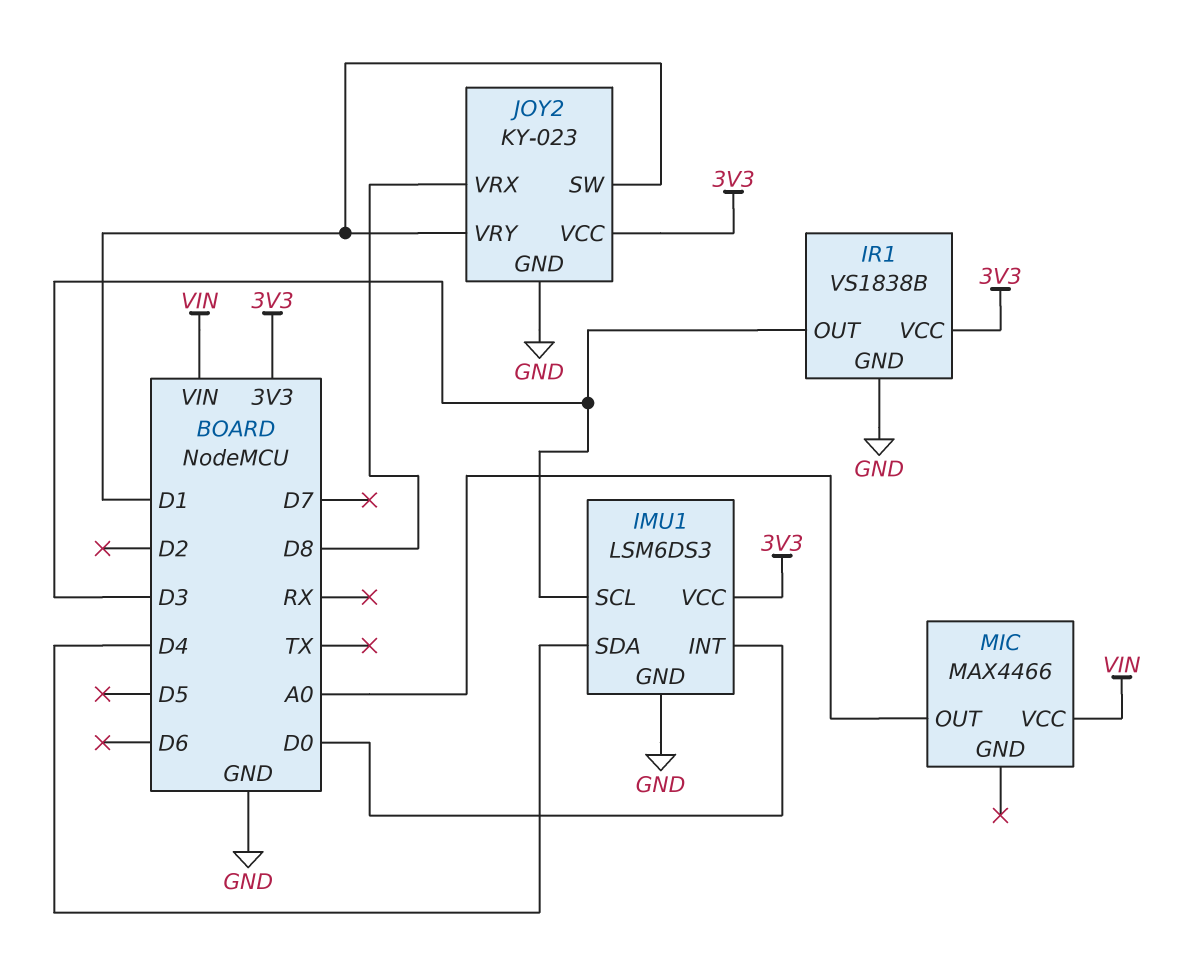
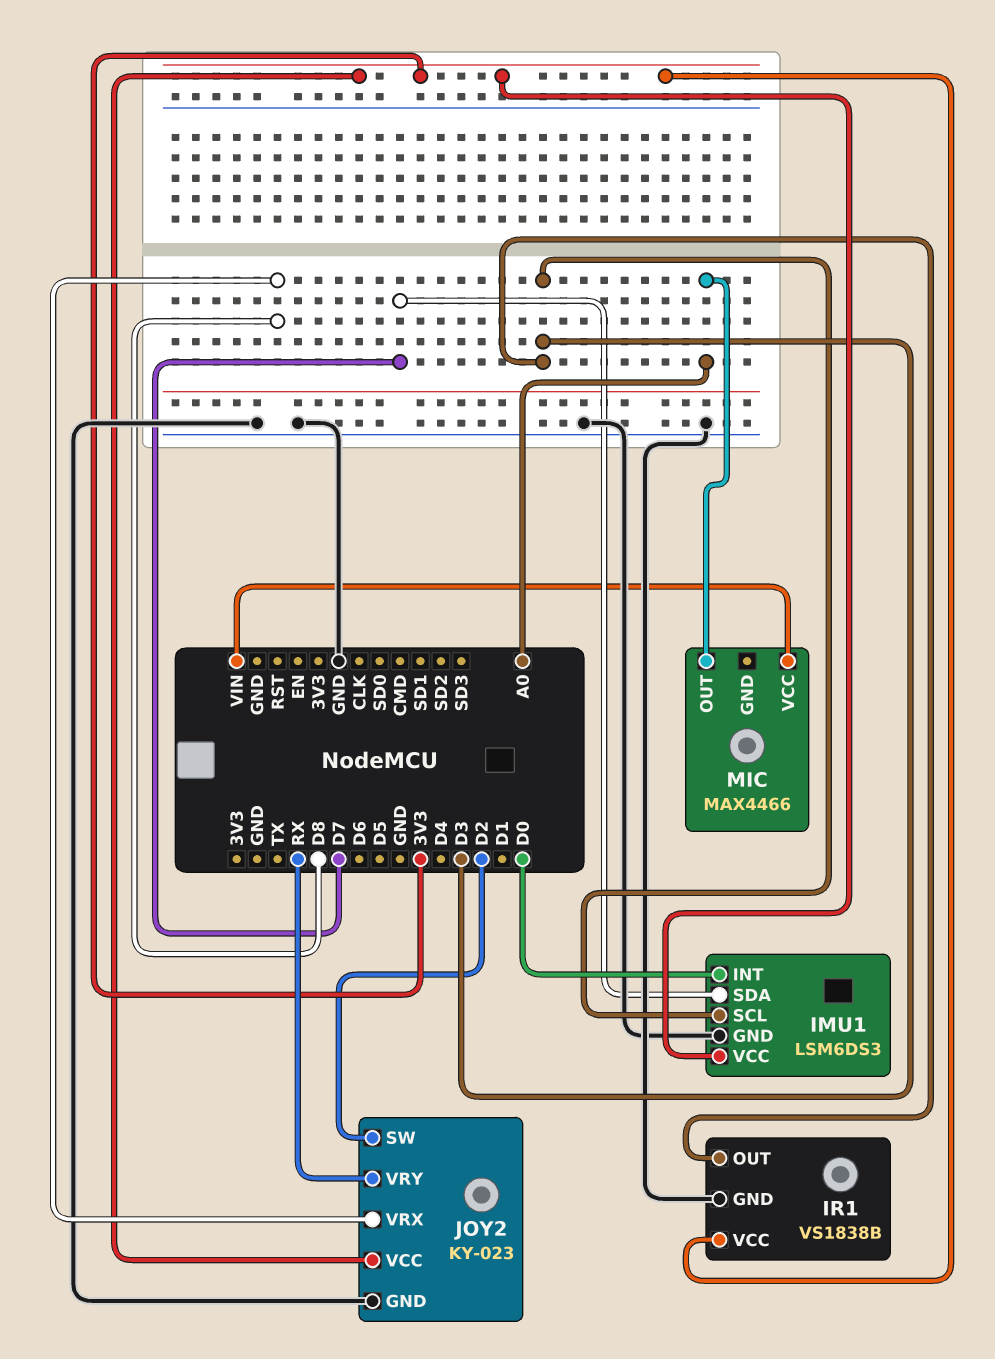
IMU1 pin SDA: D4 -> D7
JOY2 pin SW: D1 -> D2
JOY2 pin VRY: D1 -> RX

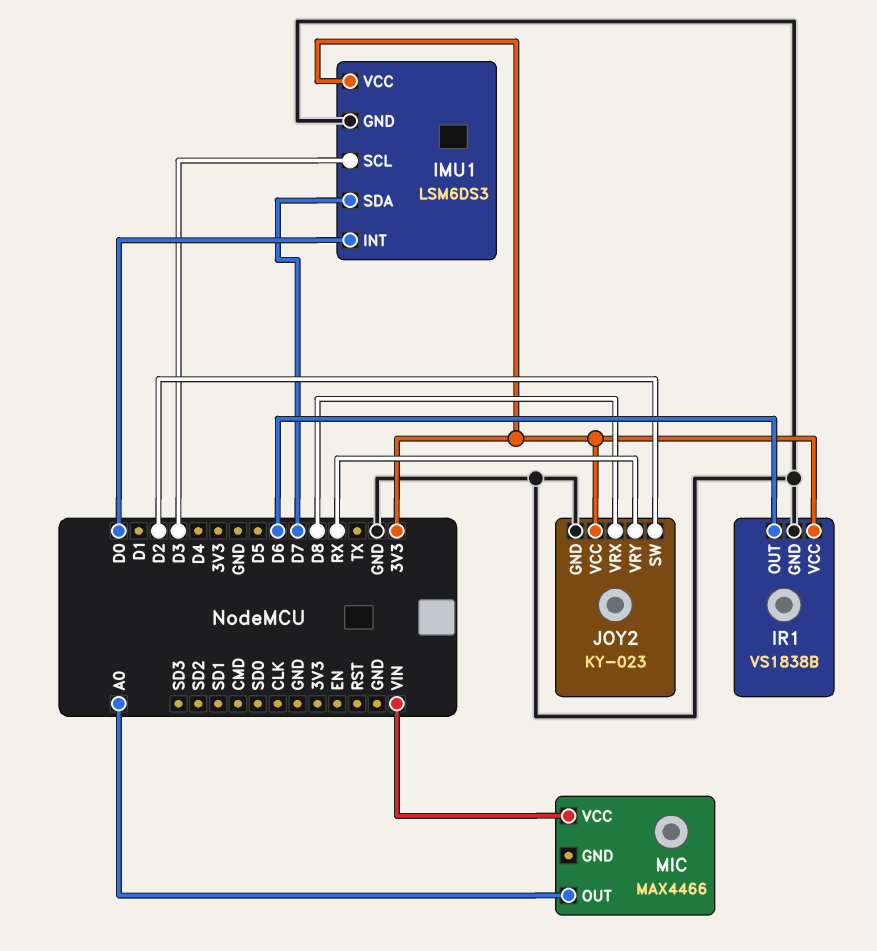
IR1 pin OUT: D3 -> D6

